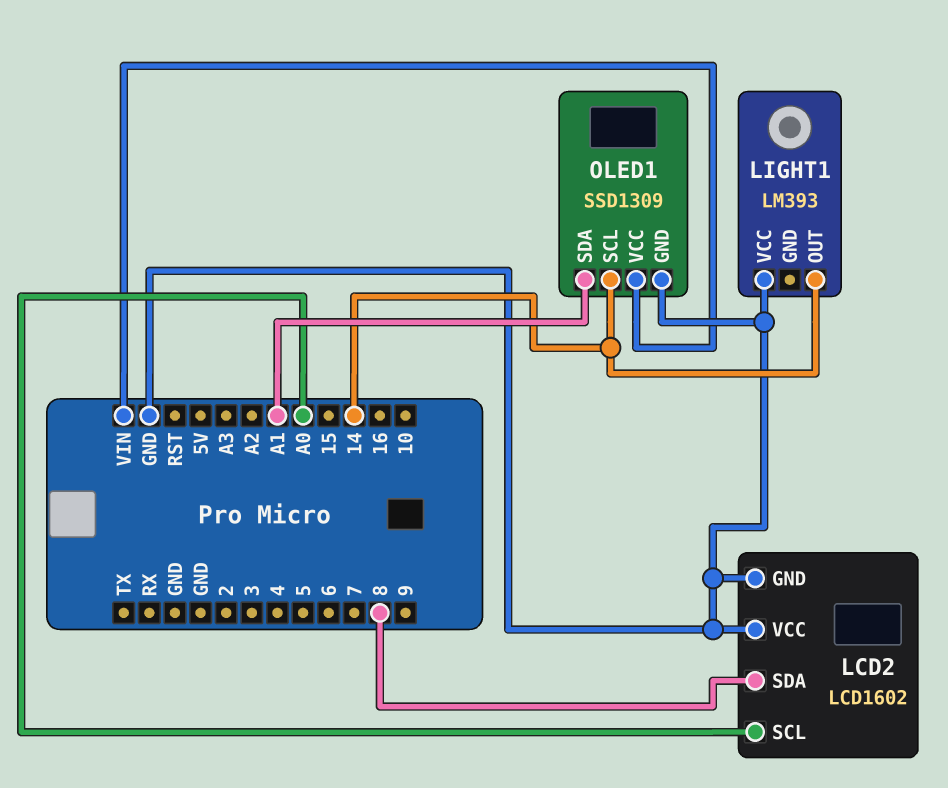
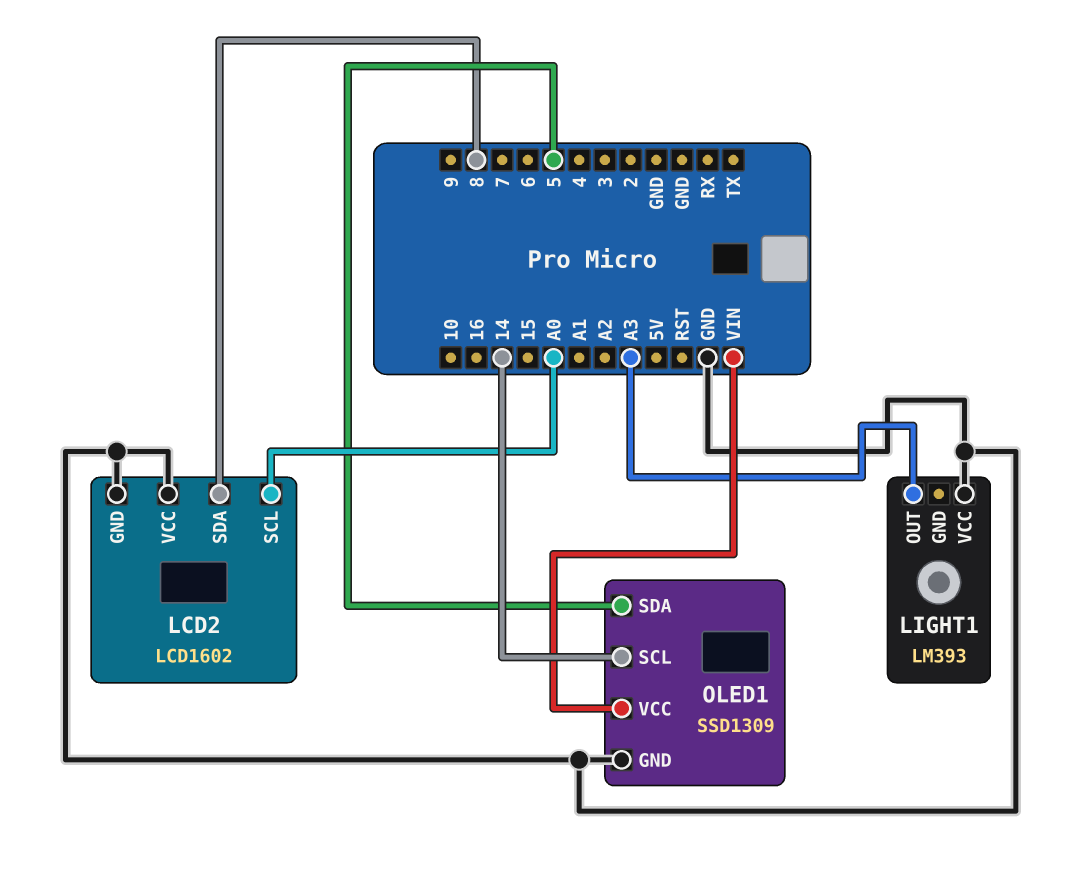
LIGHT1 pin OUT: 14 -> A3
OLED1 pin SDA: A1 -> 5

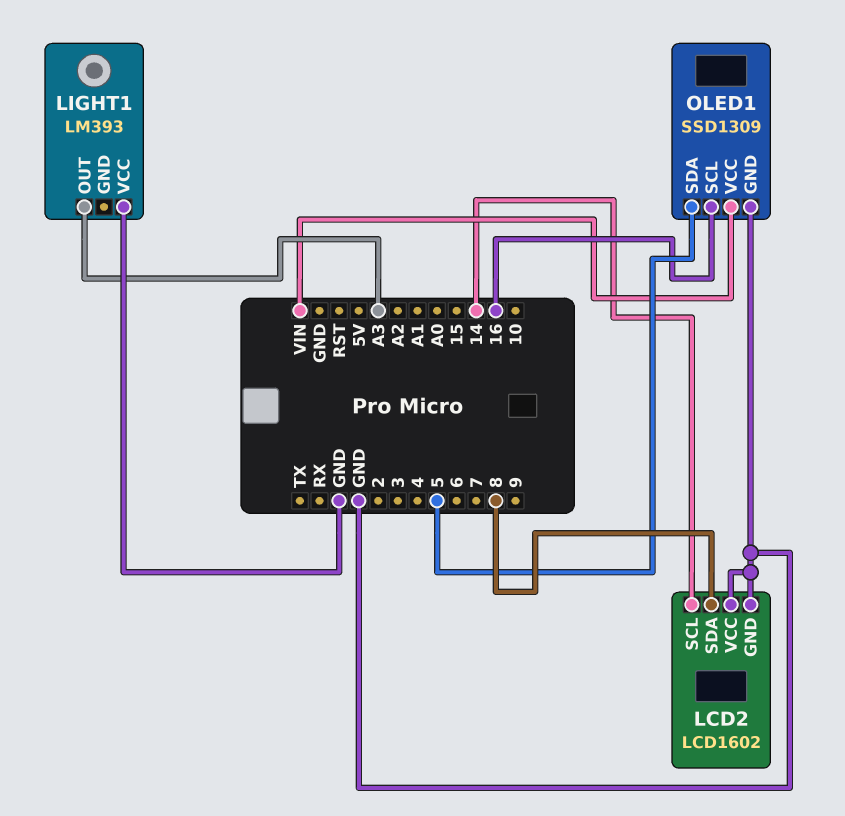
LCD2 pin SCL: A0 -> 14
OLED1 pin SCL: 14 -> 16

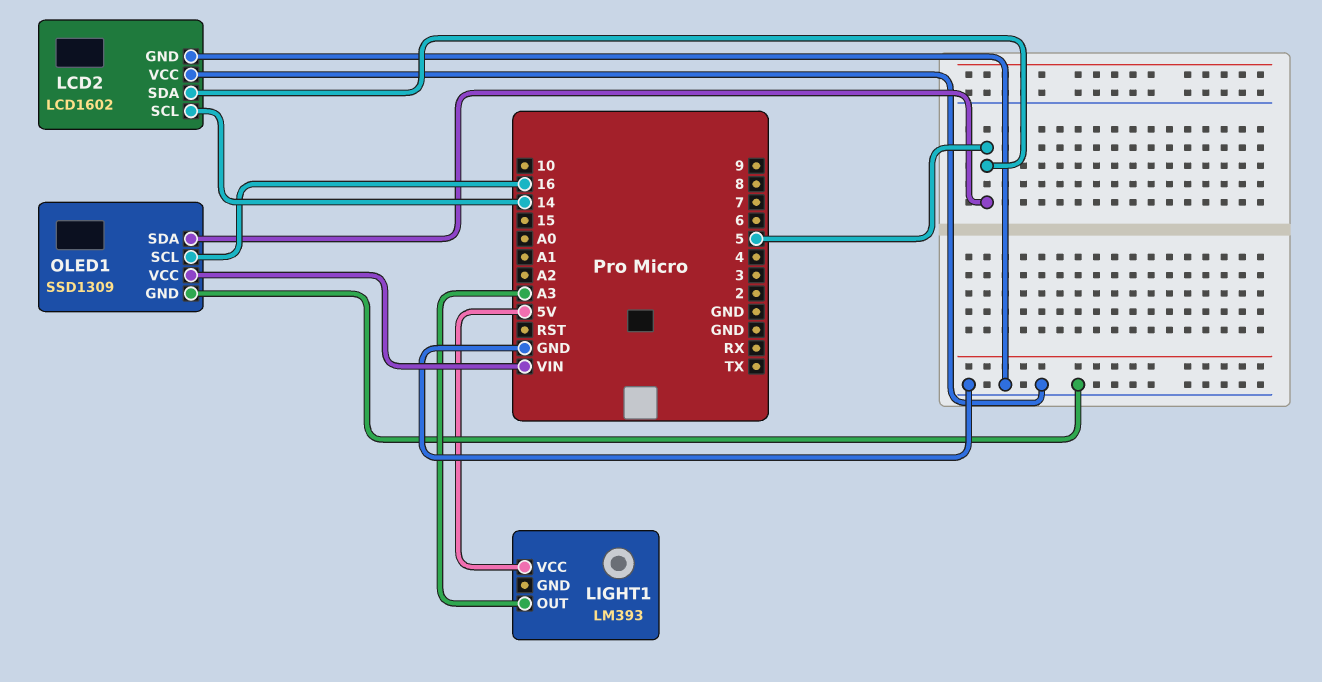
LCD2 pin SDA: 8 -> 5
LIGHT1 pin VCC: GND -> 5V

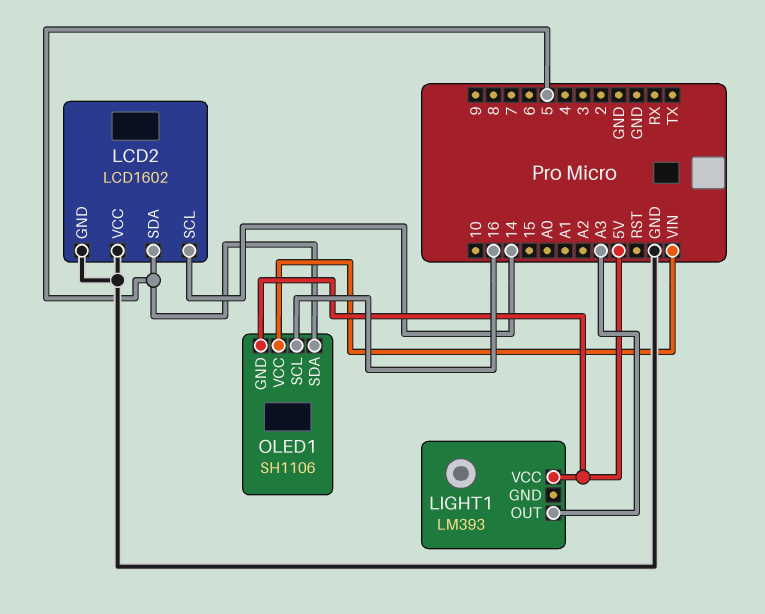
OLED1: SSD1309 -> SH1106
OLED1 pin GND: GND -> 5V

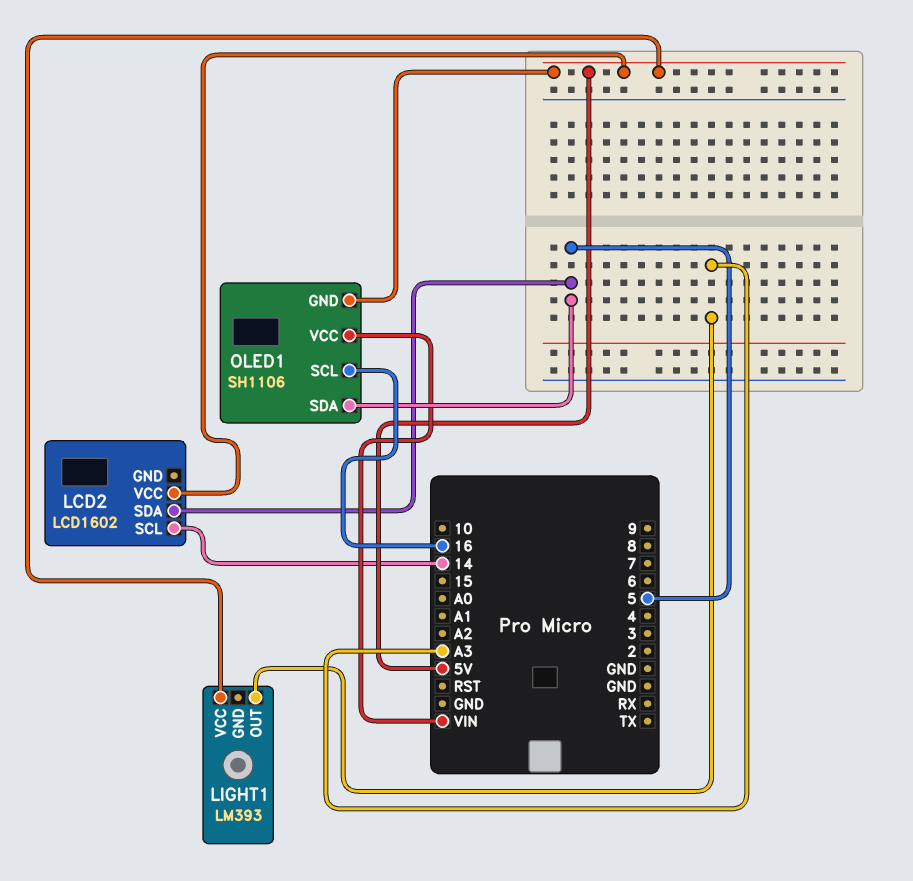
LCD2 pin GND: GND -> none
LCD2 pin VCC: GND -> 5V

